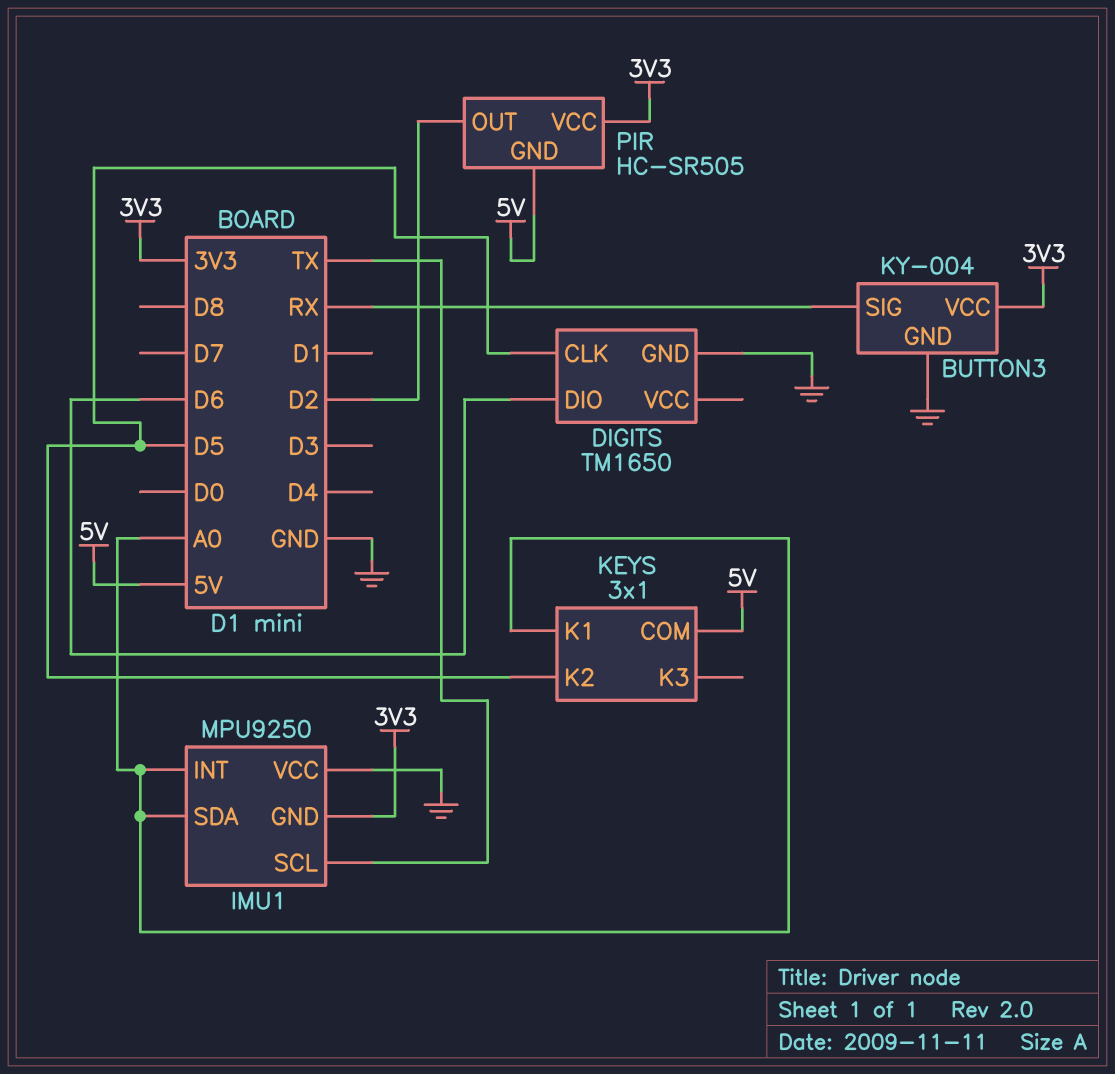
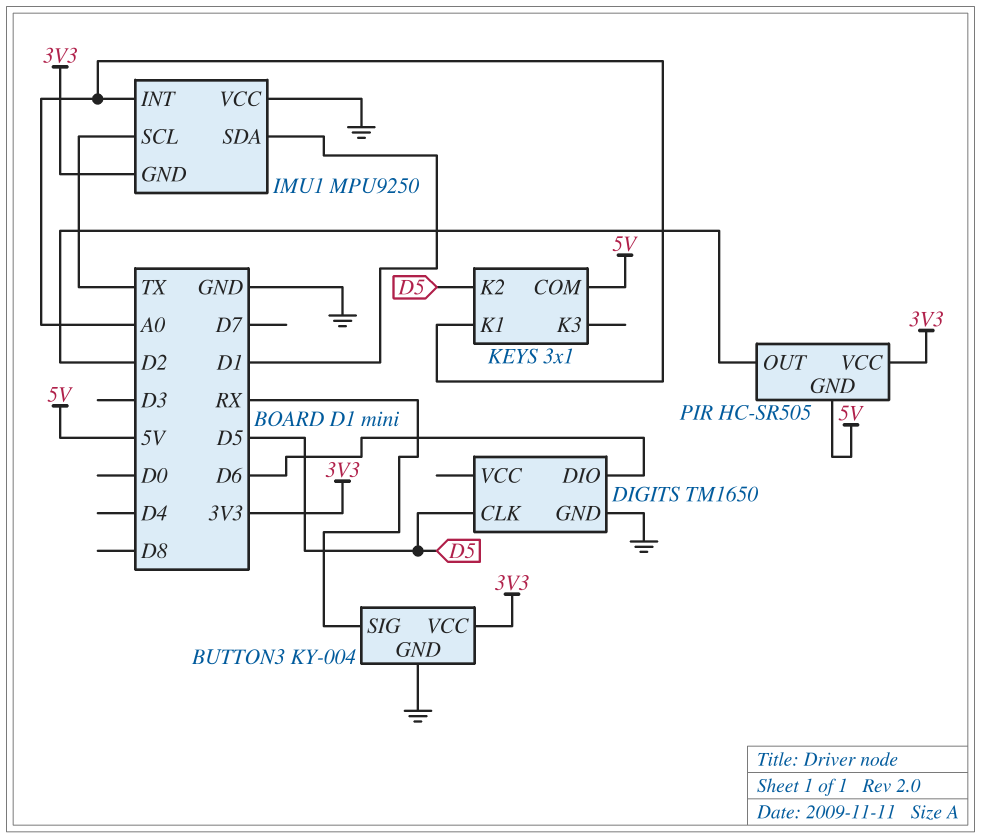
IMU1 pin SDA: A0 -> D1

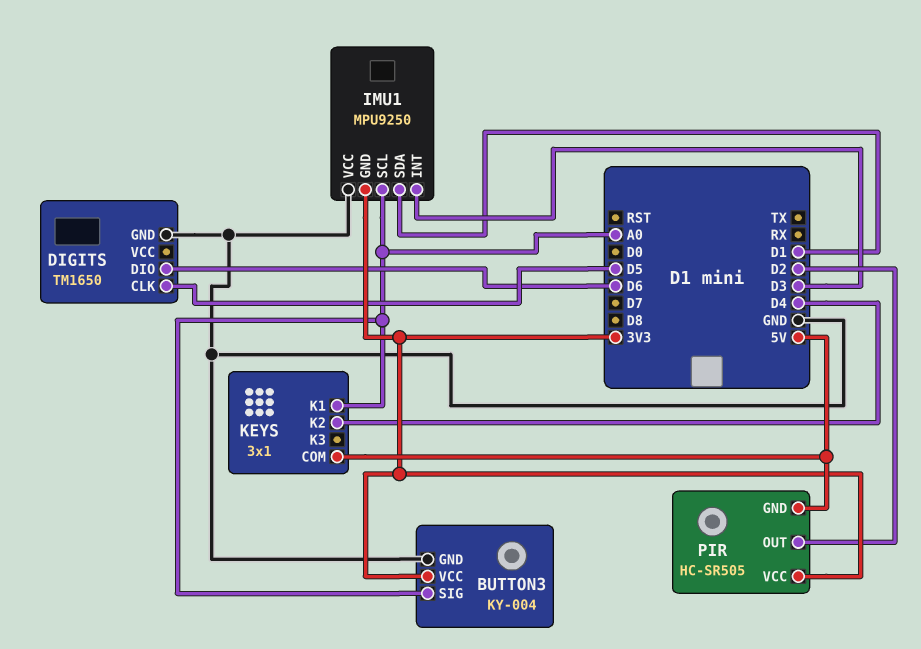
BUTTON3 pin SIG: RX -> A0
IMU1 pin INT: A0 -> D3
IMU1 pin SCL: TX -> A0
KEYS pin K2: D5 -> D4

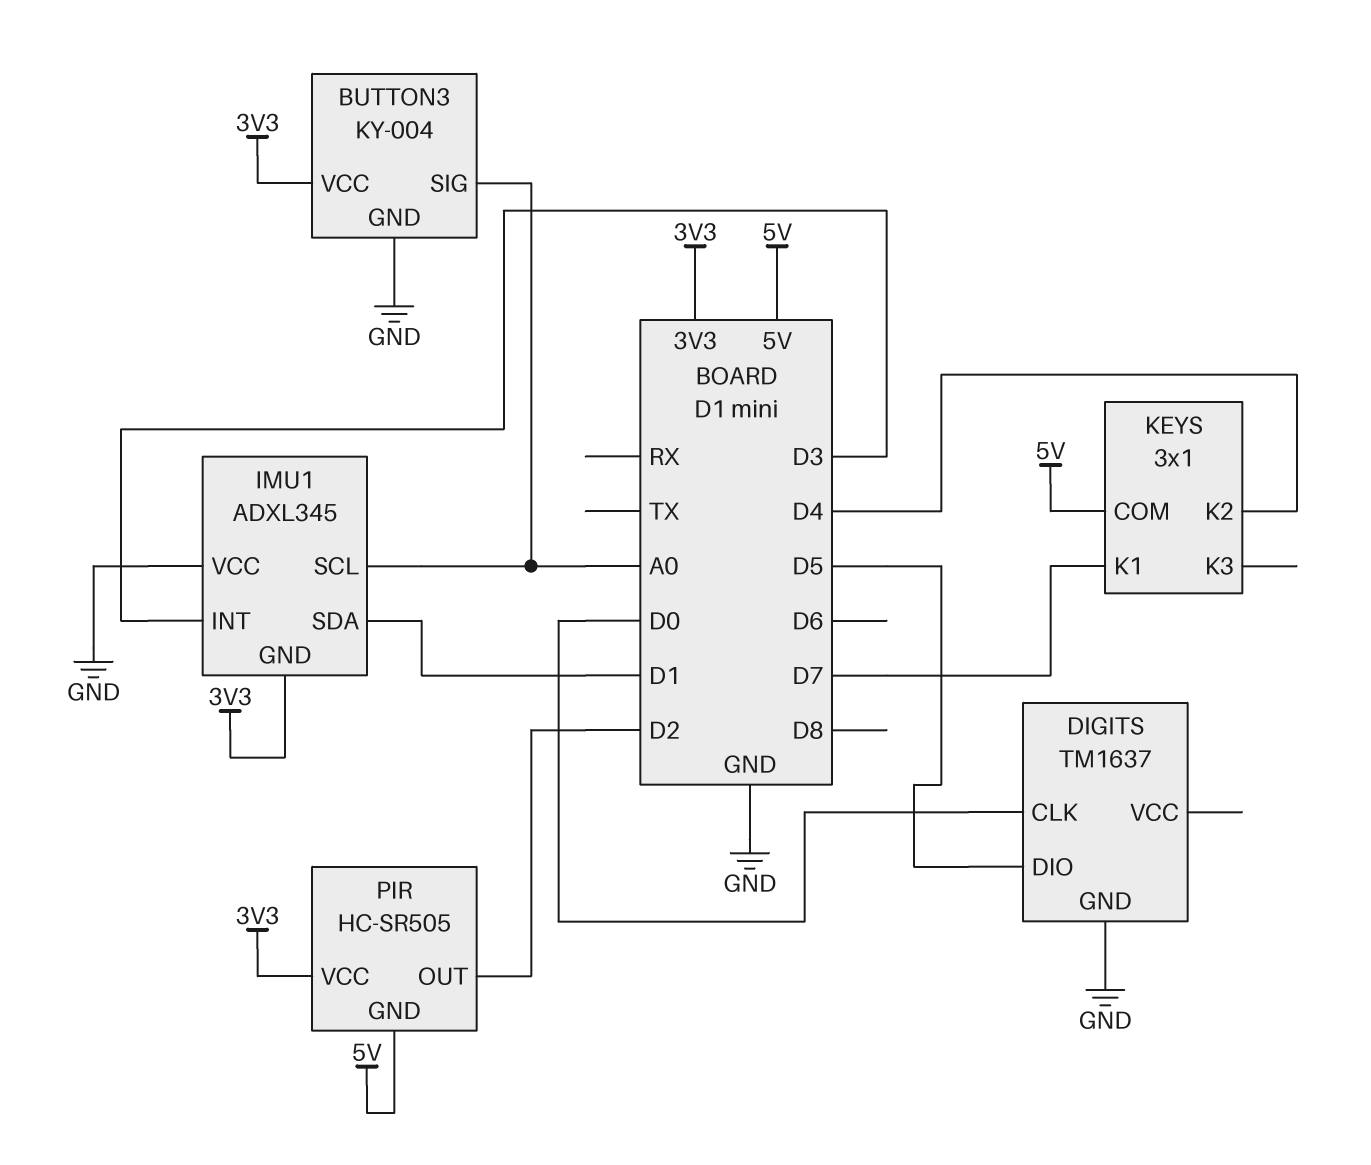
DIGITS: TM1650 -> TM1637
DIGITS pin CLK: D5 -> D0
DIGITS pin DIO: D6 -> D5
IMU1: MPU9250 -> ADXL345
KEYS pin K1: A0 -> D7

